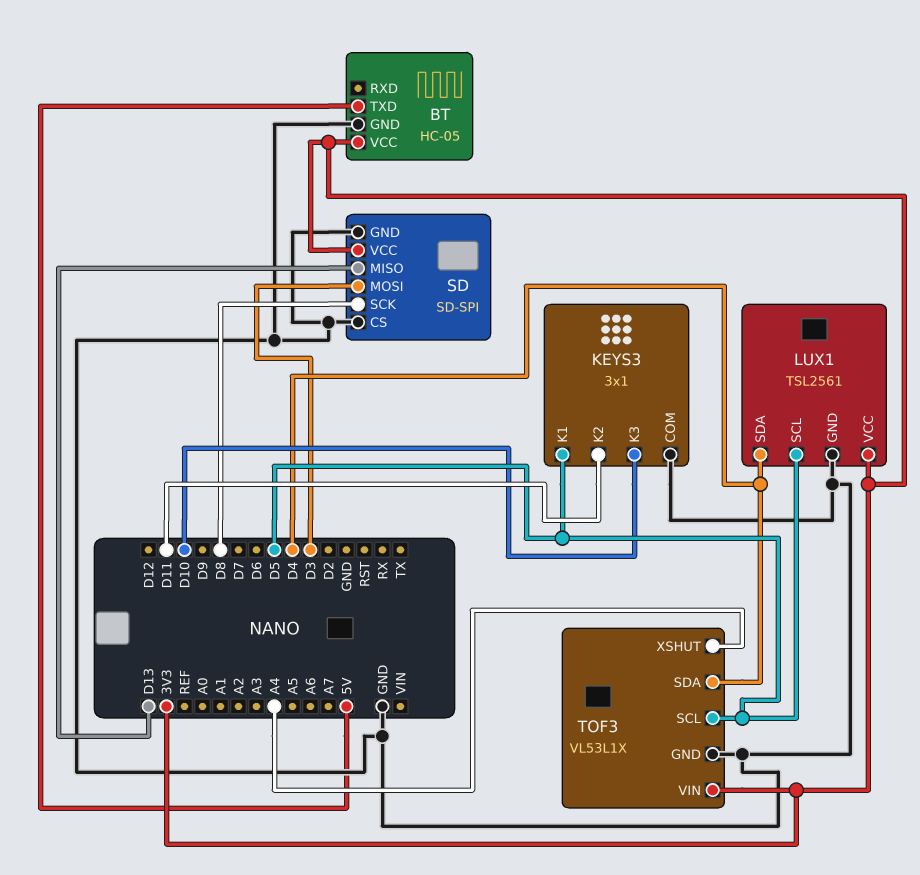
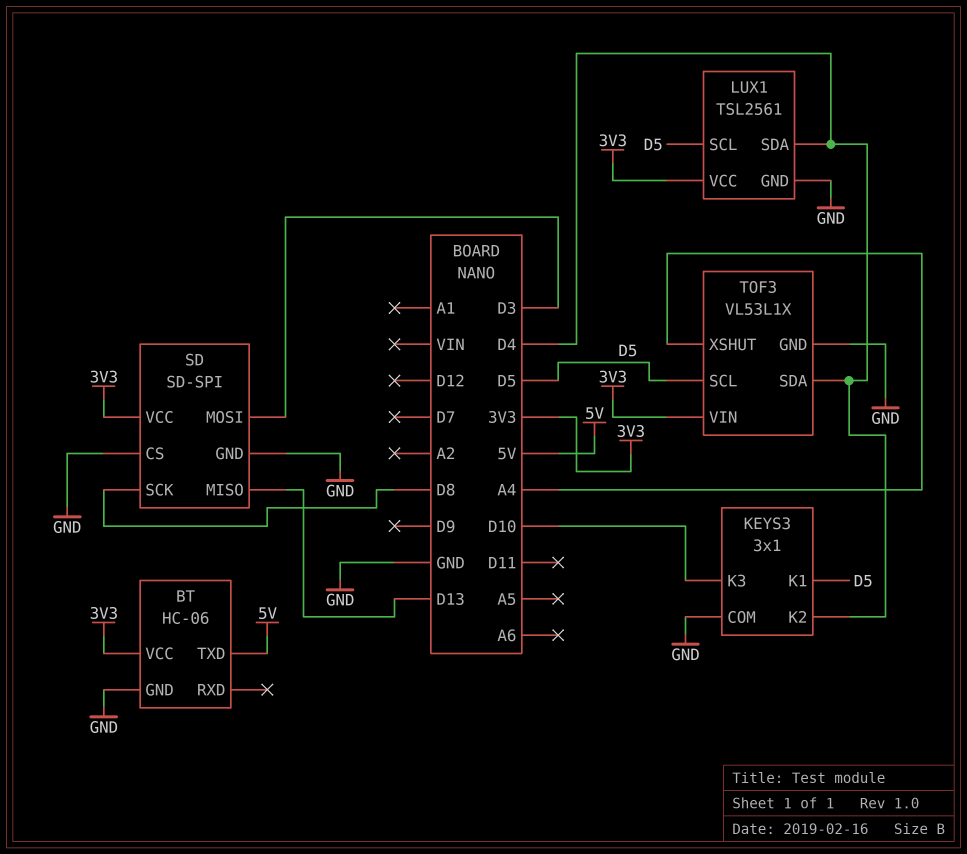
BT: HC-05 -> HC-06
KEYS3 pin K2: D11 -> D4

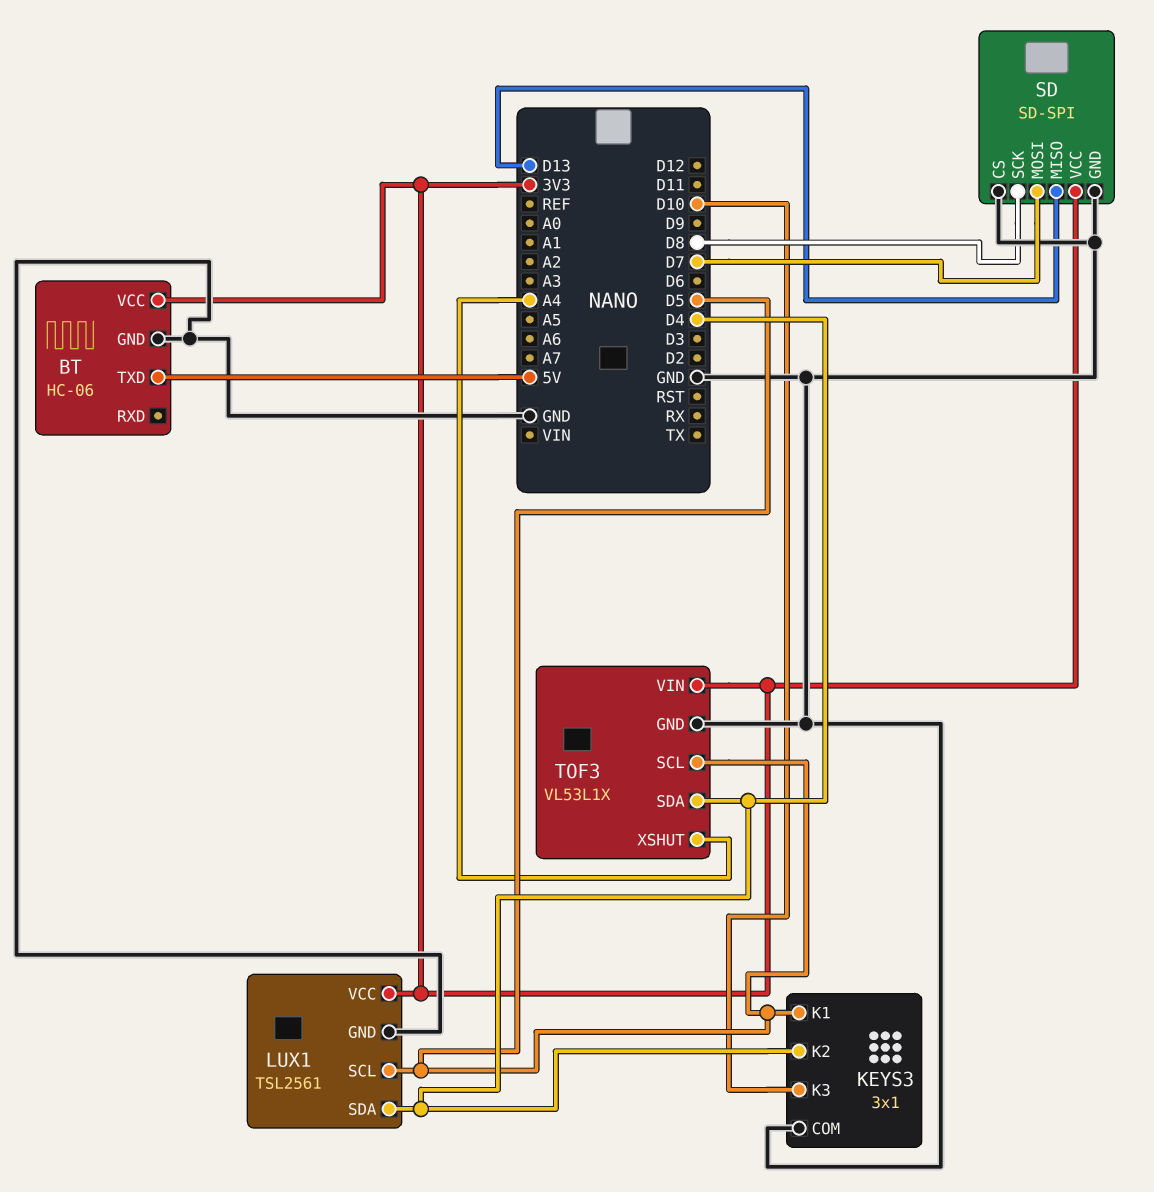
SD pin MOSI: D3 -> D7

